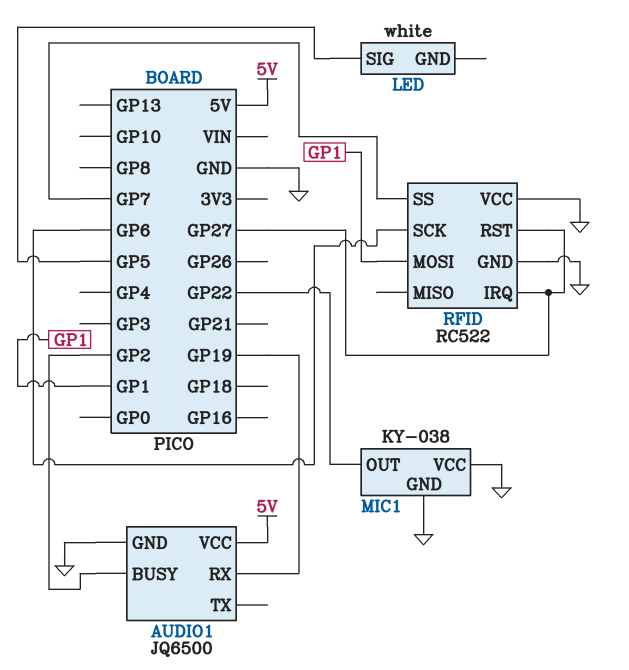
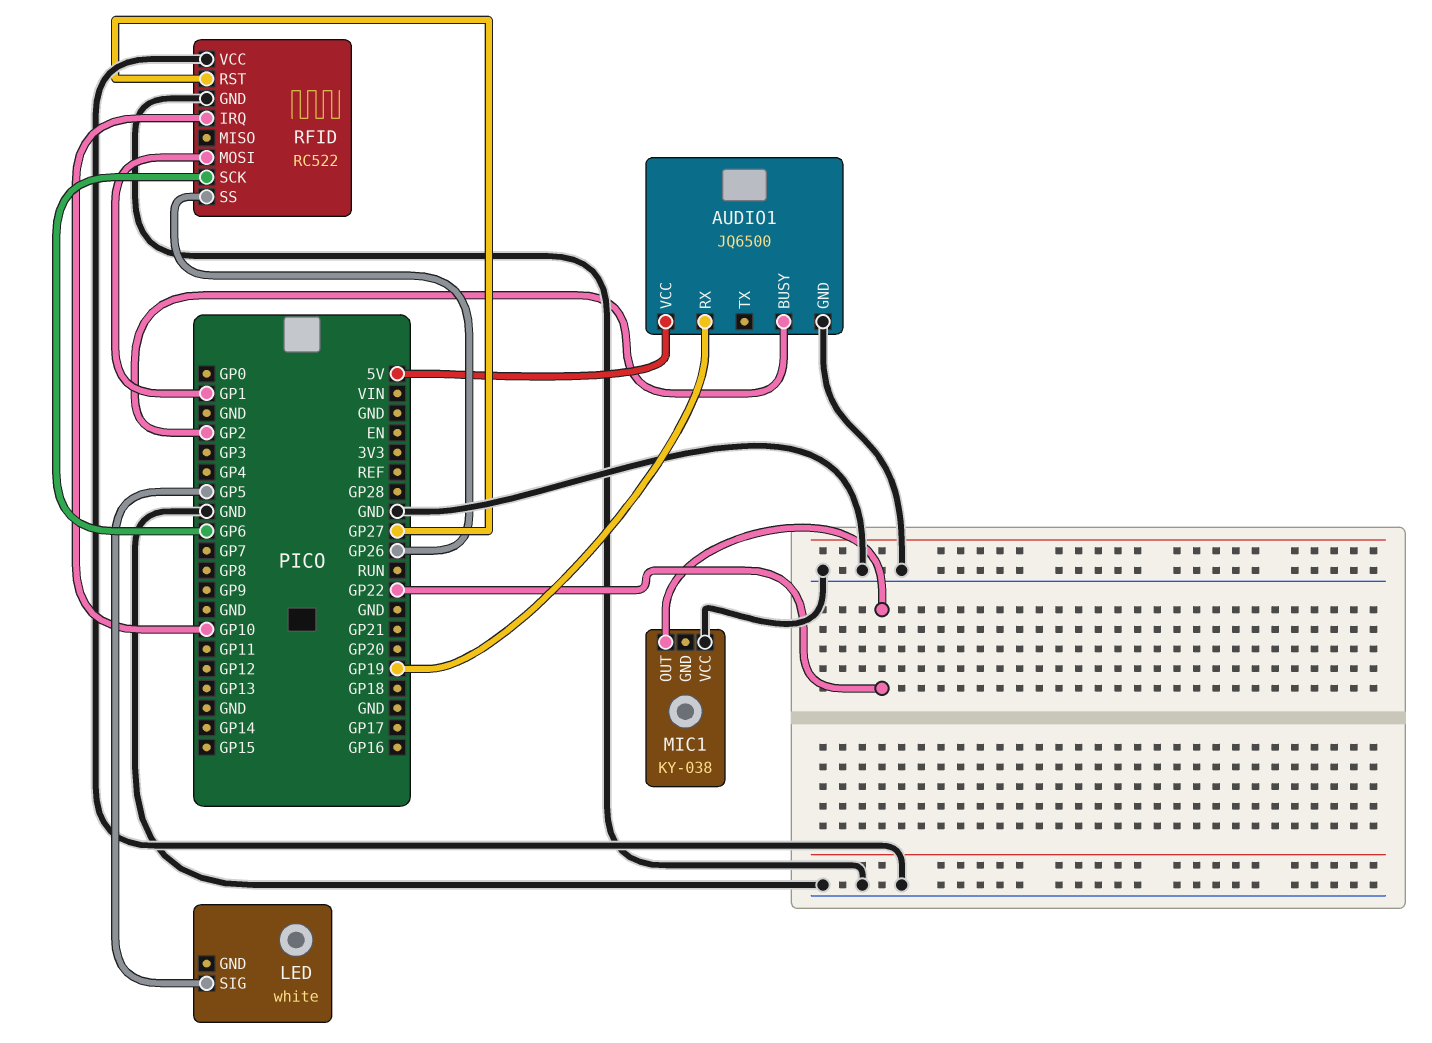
MIC1 pin GND: GND -> none
RFID pin IRQ: GP27 -> GP10
RFID pin SS: GP7 -> GP26

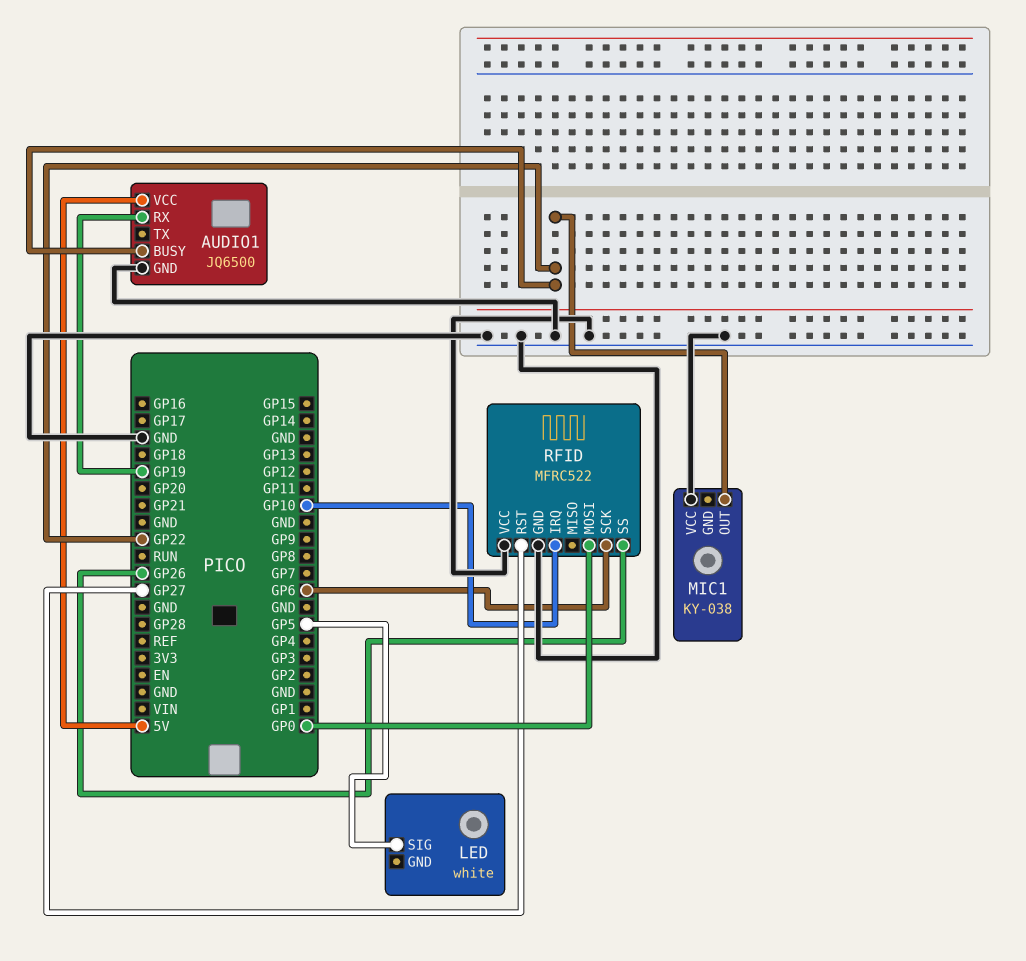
AUDIO1 pin BUSY: GP2 -> GP22
RFID: RC522 -> MFRC522
RFID pin MOSI: GP1 -> GP0

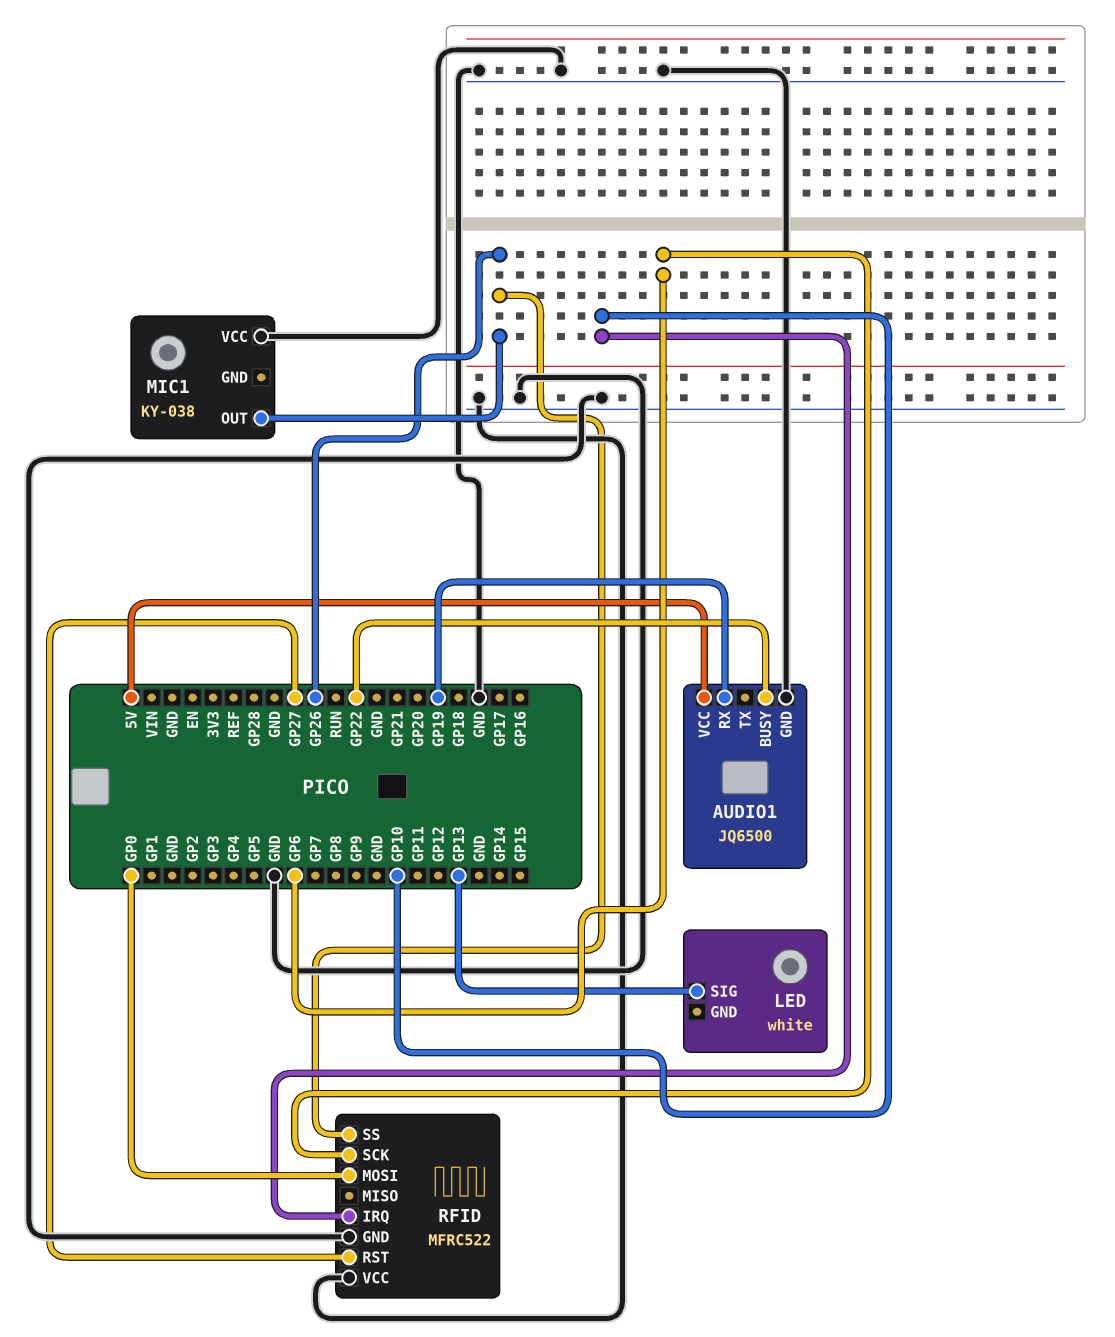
LED pin SIG: GP5 -> GP13
MIC1 pin OUT: GP22 -> GP26

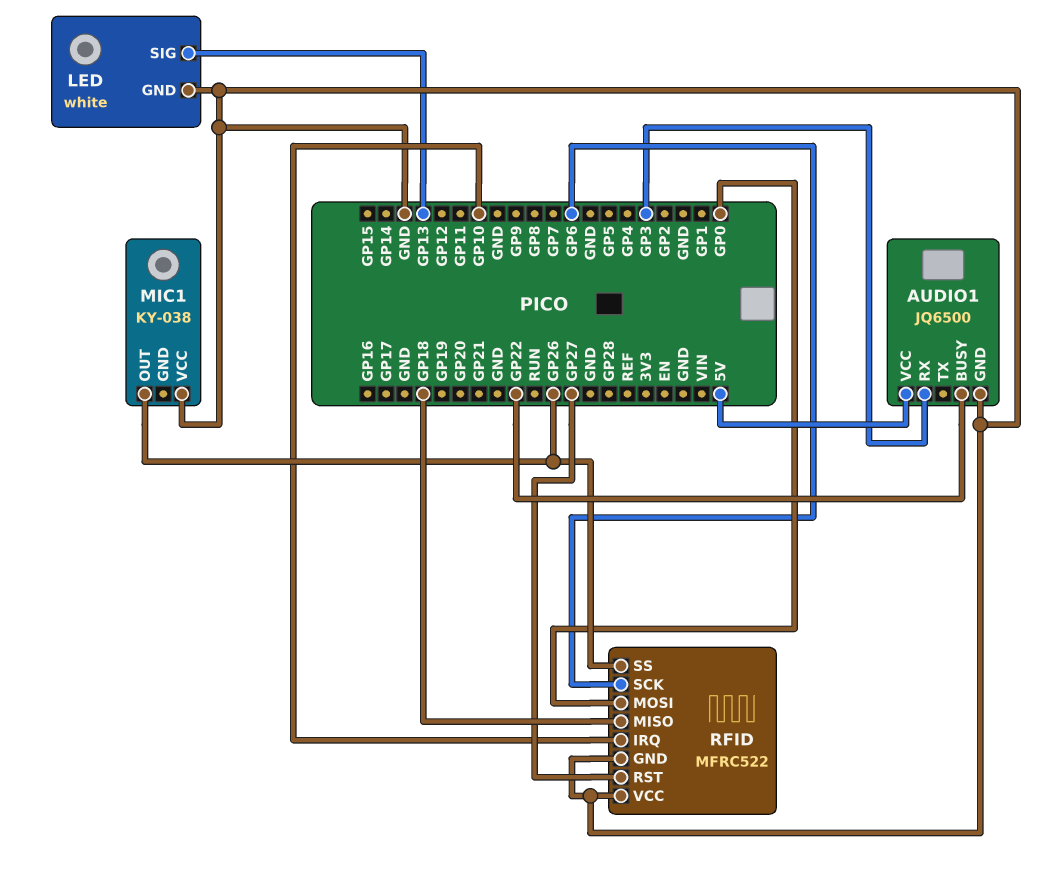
AUDIO1 pin RX: GP19 -> GP3
LED pin GND: none -> GND
RFID pin MISO: none -> GP18

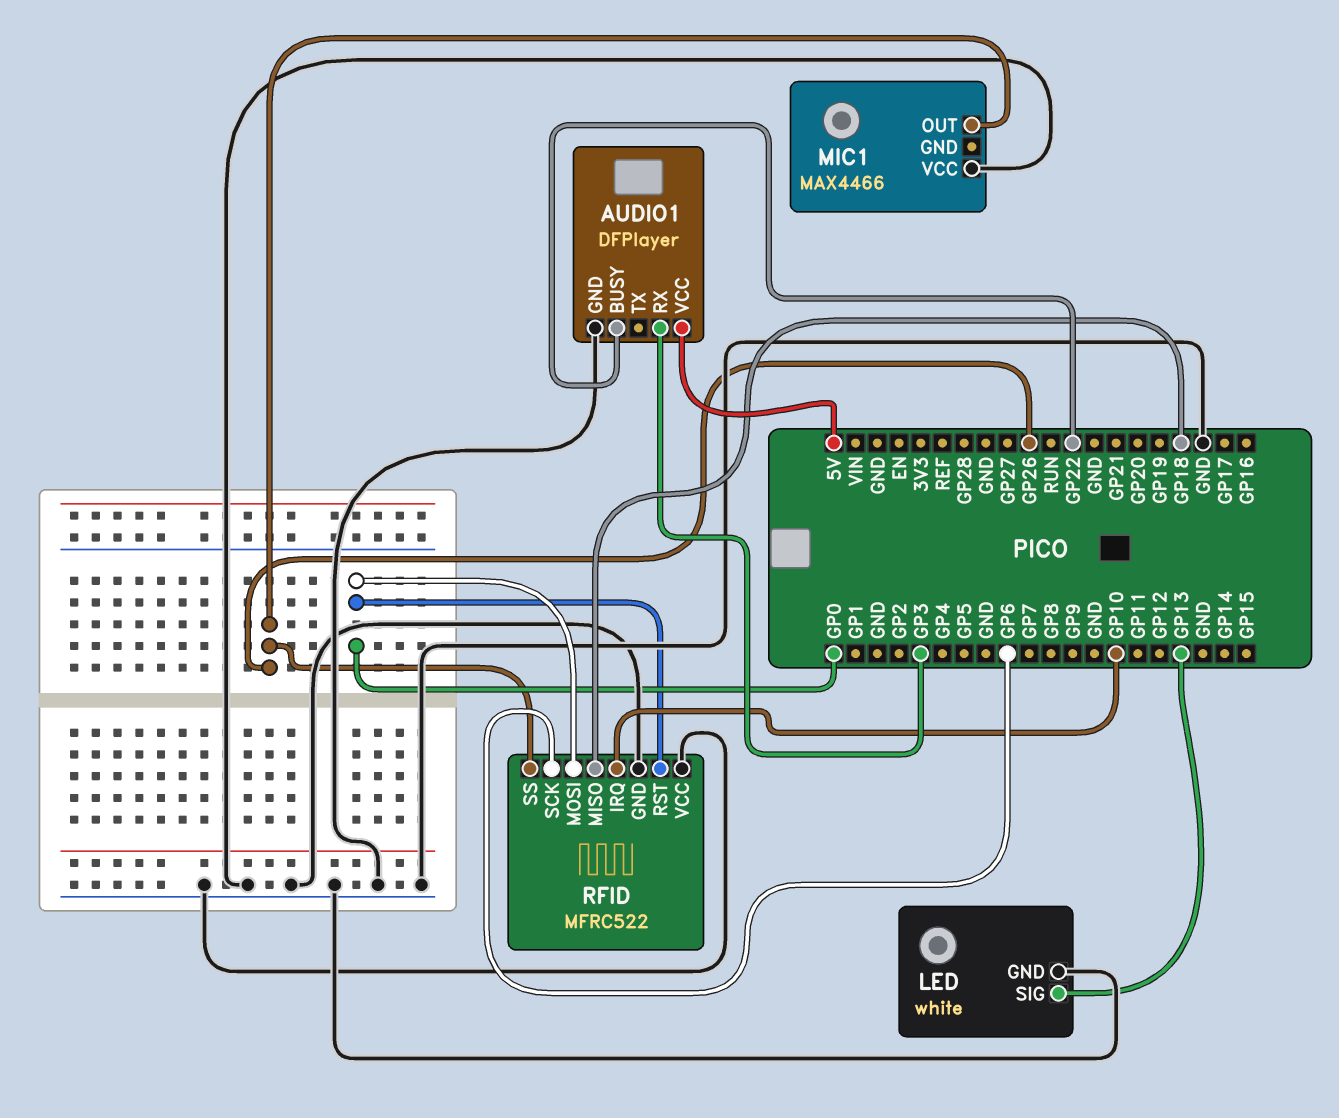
AUDIO1: JQ6500 -> DFPlayer
MIC1: KY-038 -> MAX4466
RFID pin RST: GP27 -> GP0

